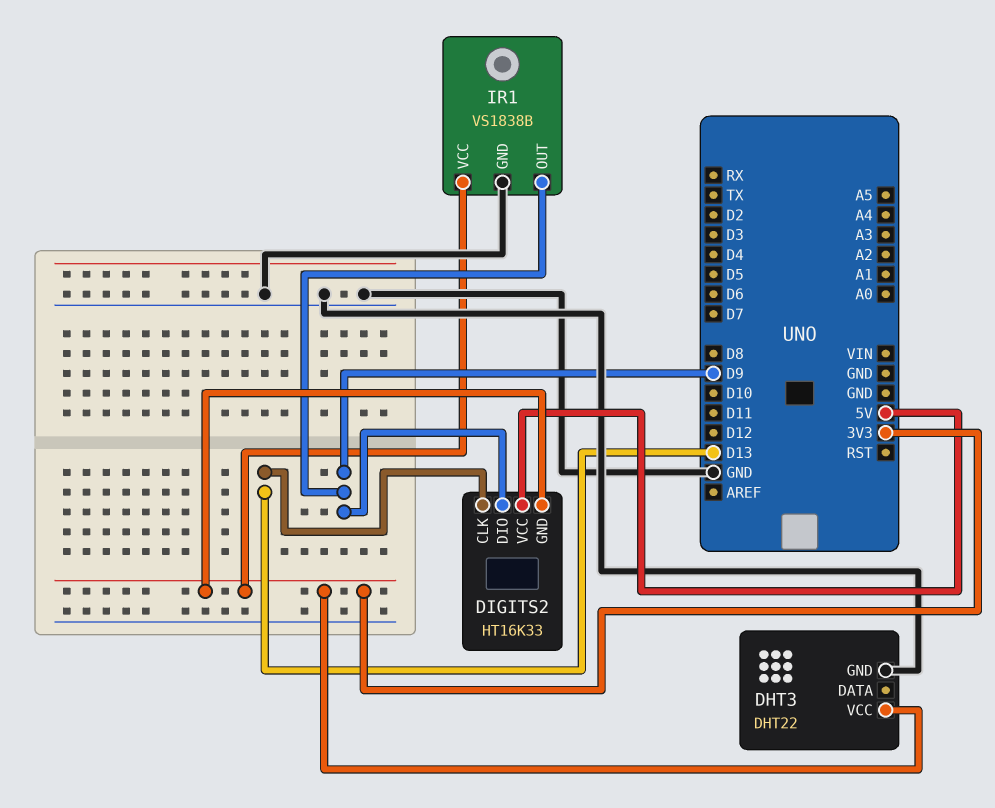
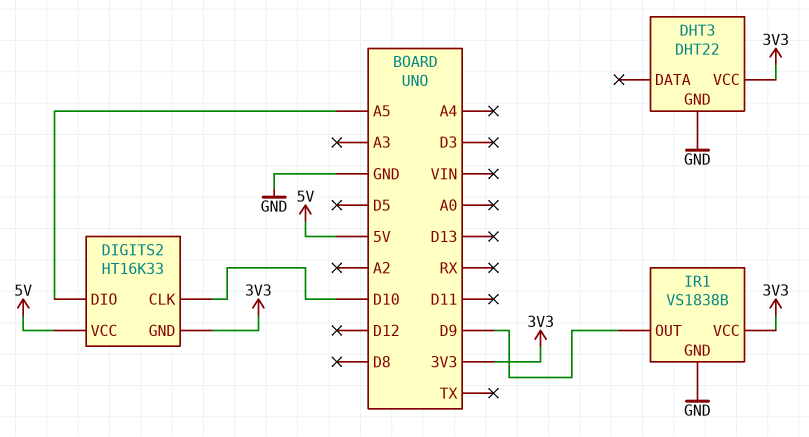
DIGITS2 pin CLK: D13 -> D10
DIGITS2 pin DIO: D9 -> A5

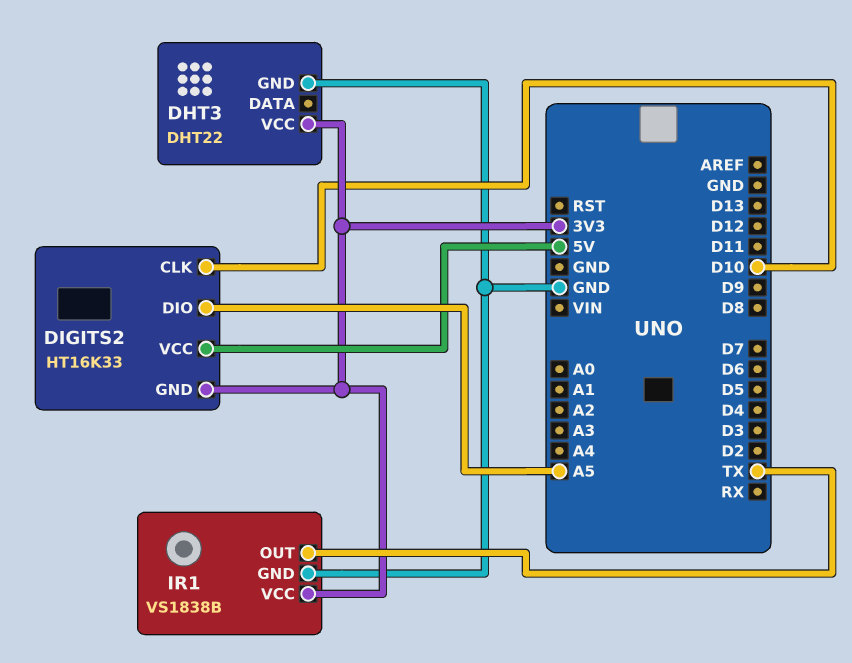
IR1 pin OUT: D9 -> TX

